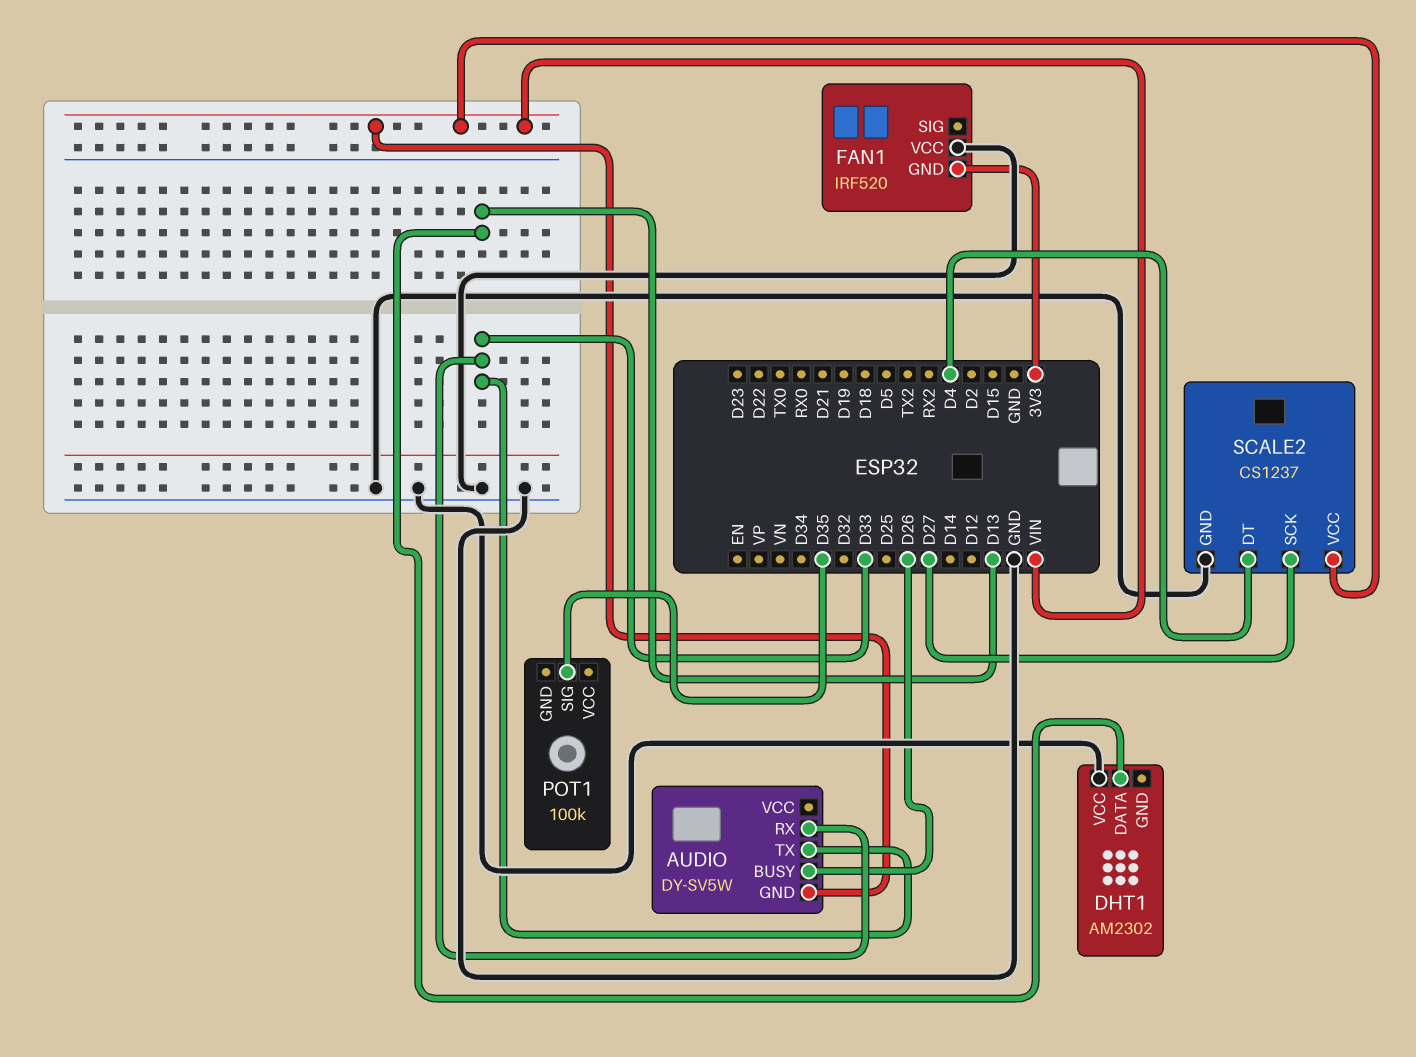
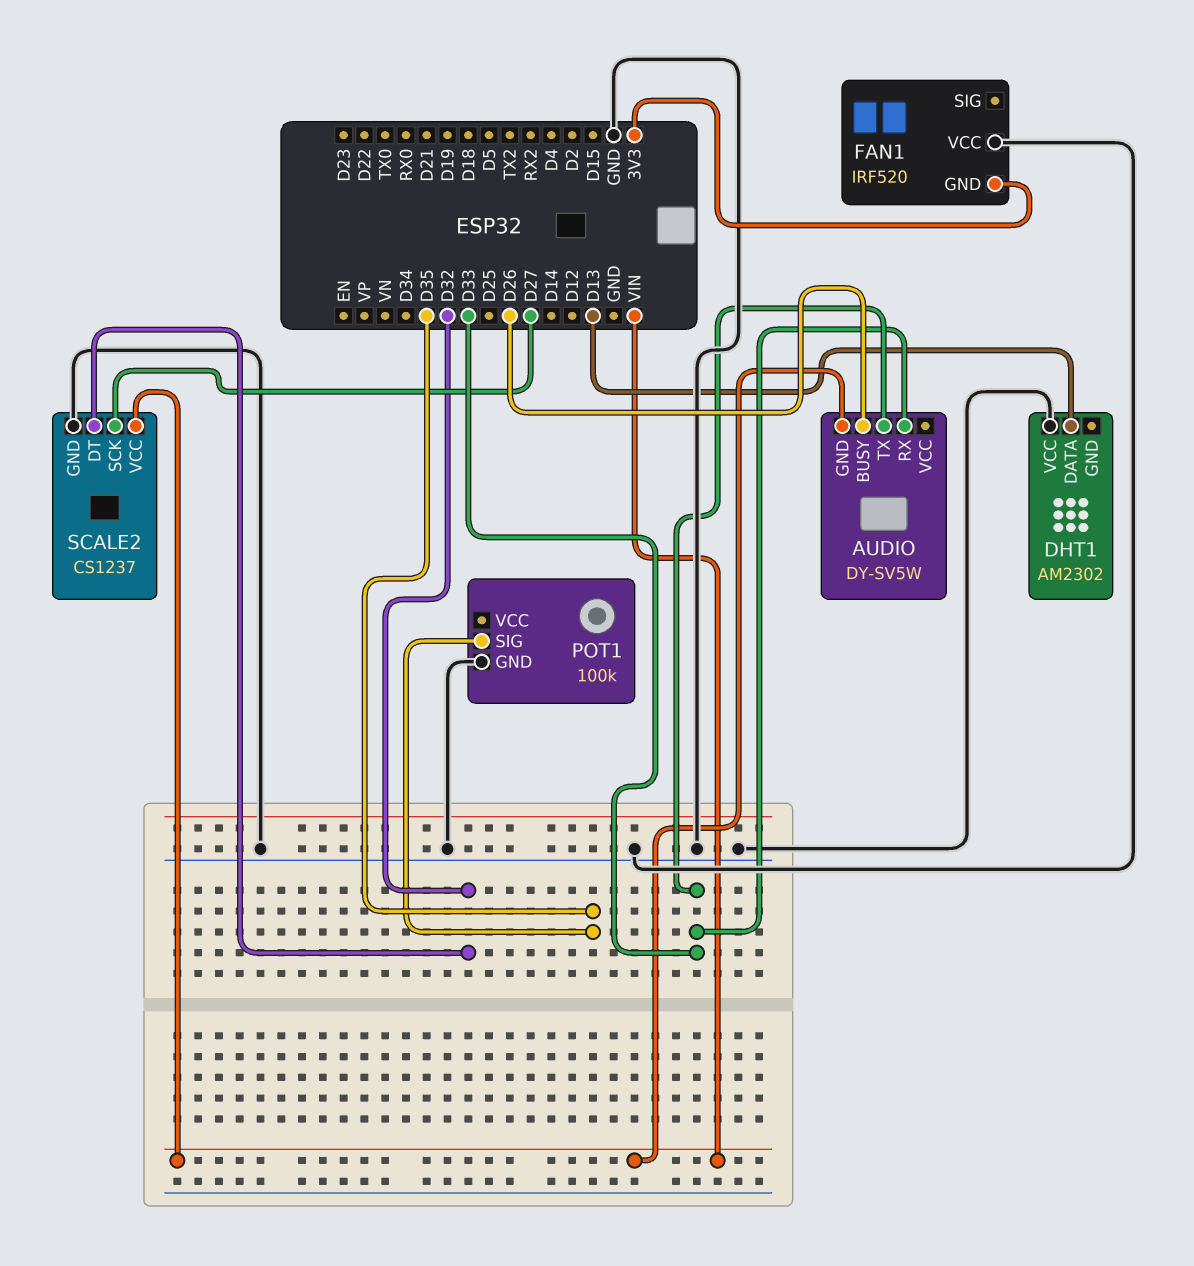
POT1 pin GND: none -> GND
SCALE2 pin DT: D4 -> D32

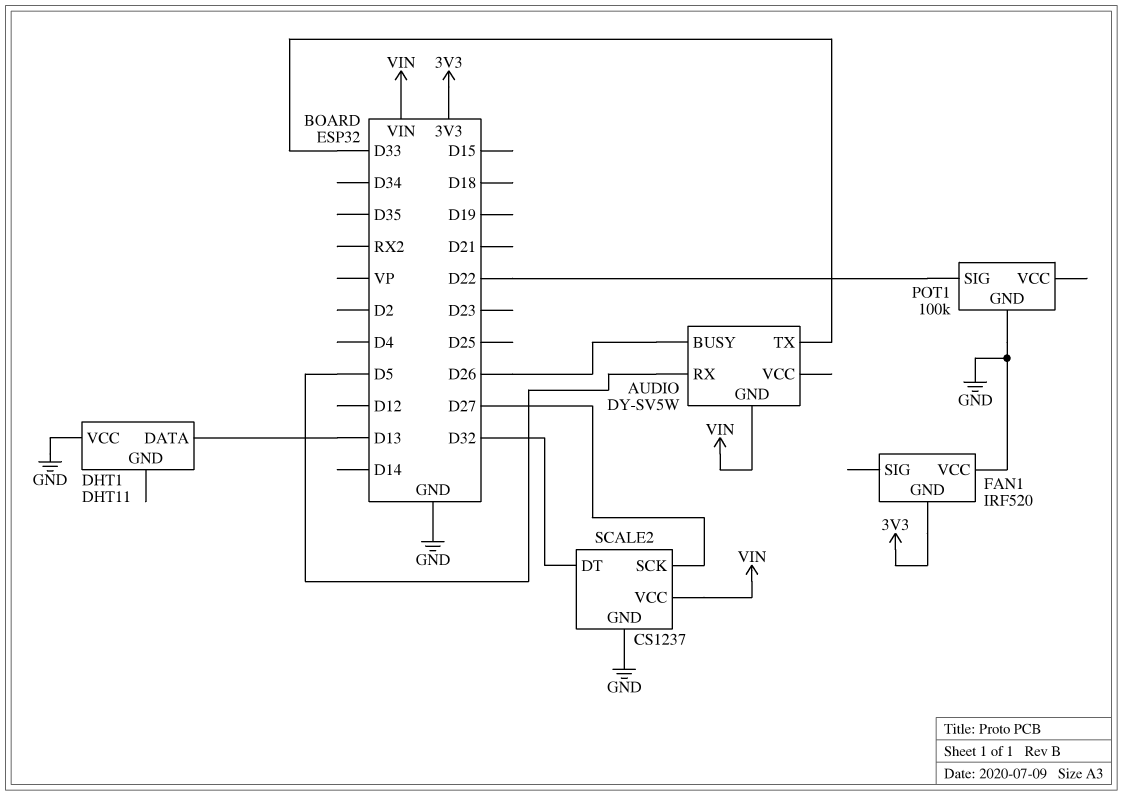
AUDIO pin RX: D33 -> D5
DHT1: AM2302 -> DHT11
POT1 pin SIG: D35 -> D22

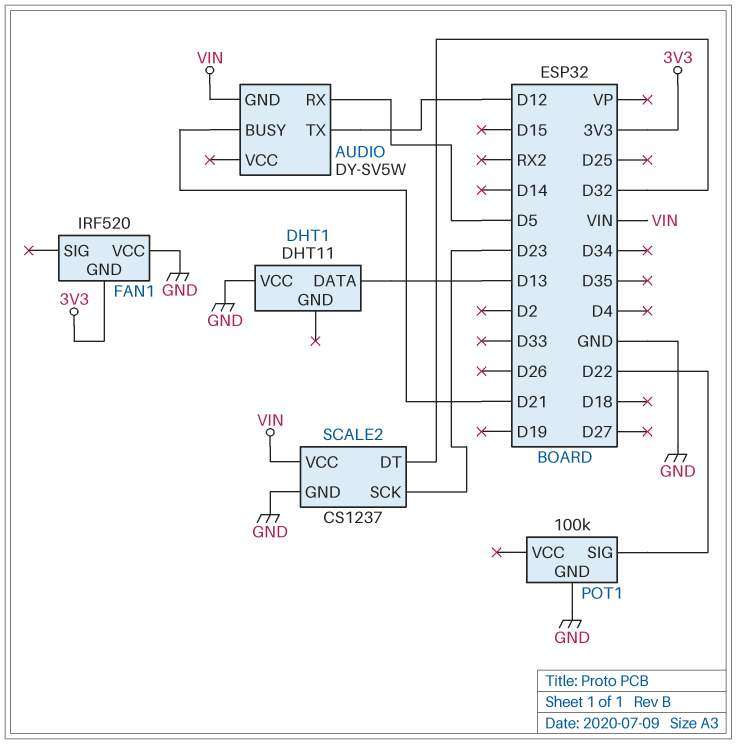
AUDIO pin BUSY: D26 -> D21
AUDIO pin TX: D33 -> D12
SCALE2 pin SCK: D27 -> D23

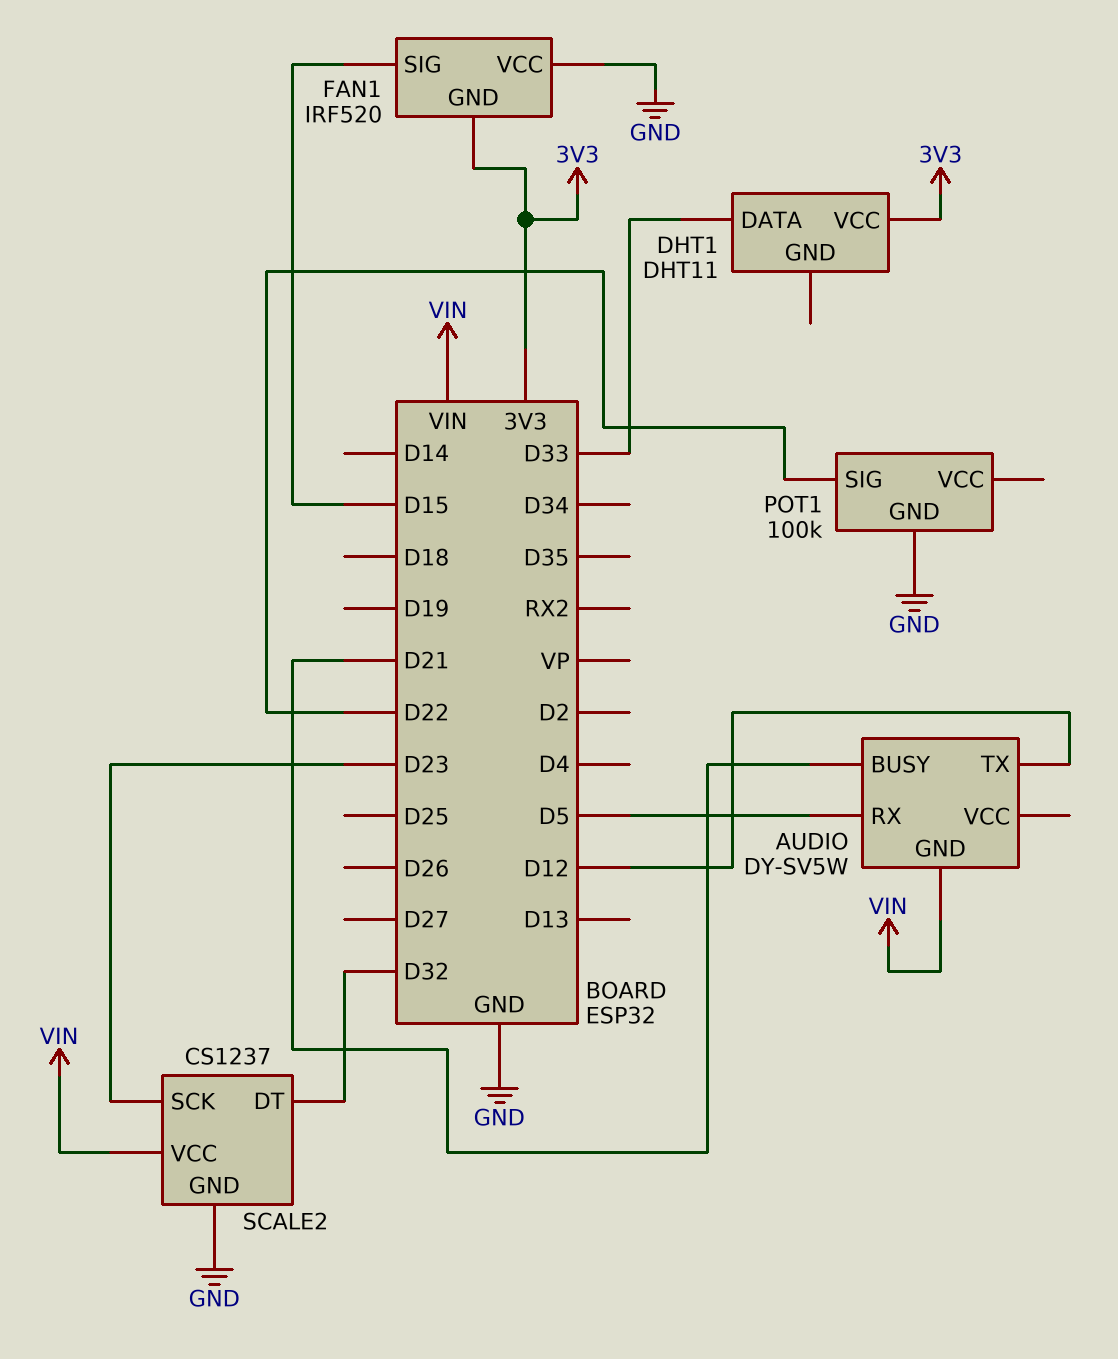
DHT1 pin DATA: D13 -> D33
DHT1 pin VCC: GND -> 3V3
FAN1 pin SIG: none -> D15

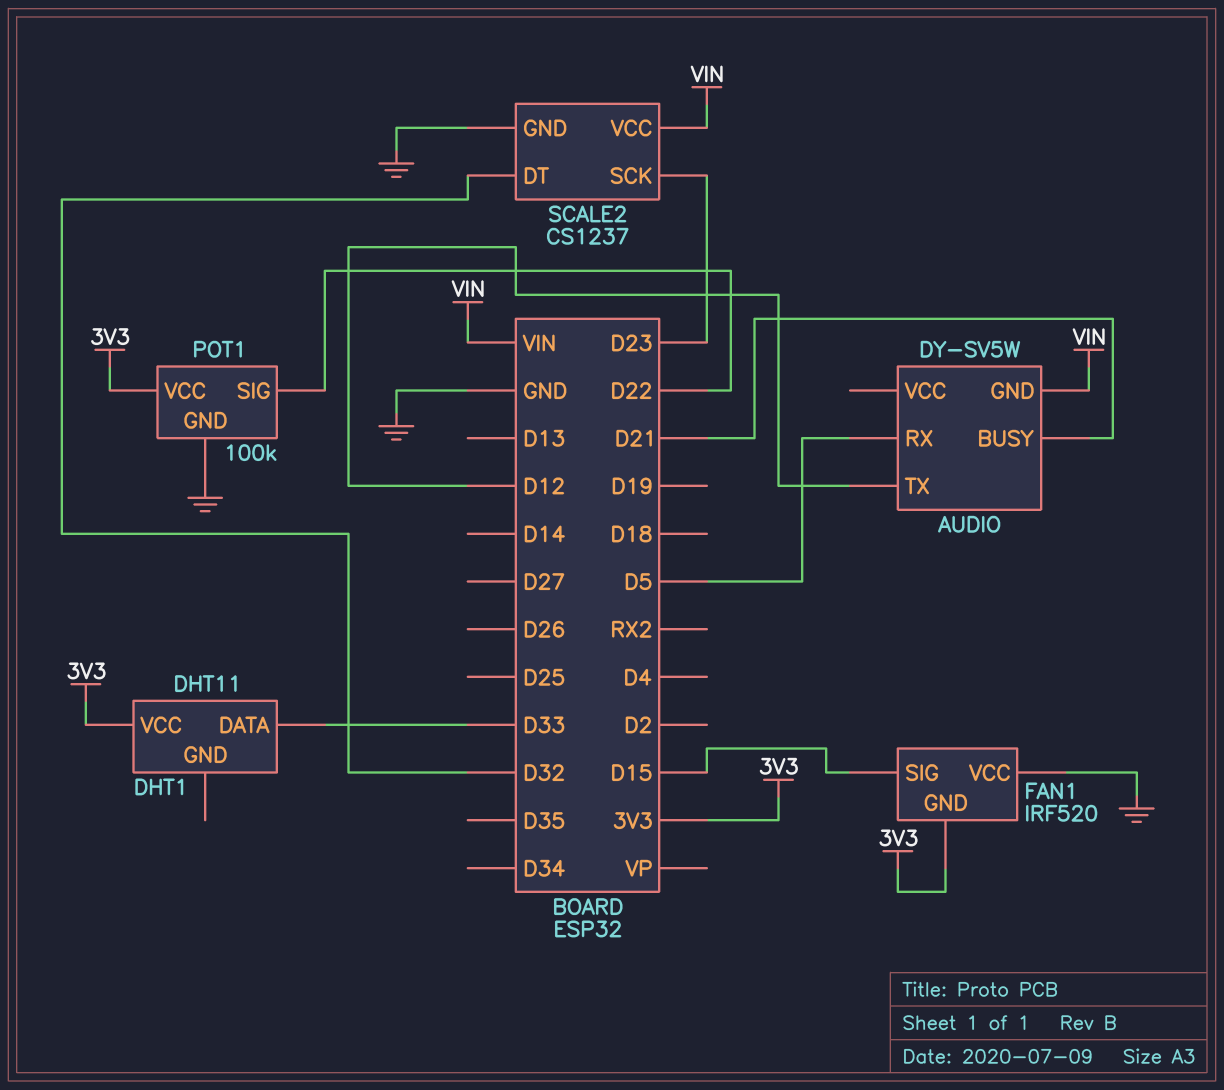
POT1 pin VCC: none -> 3V3

